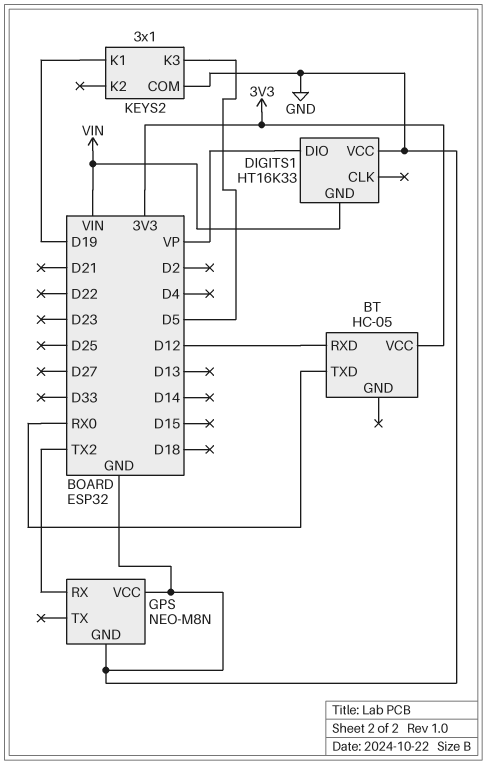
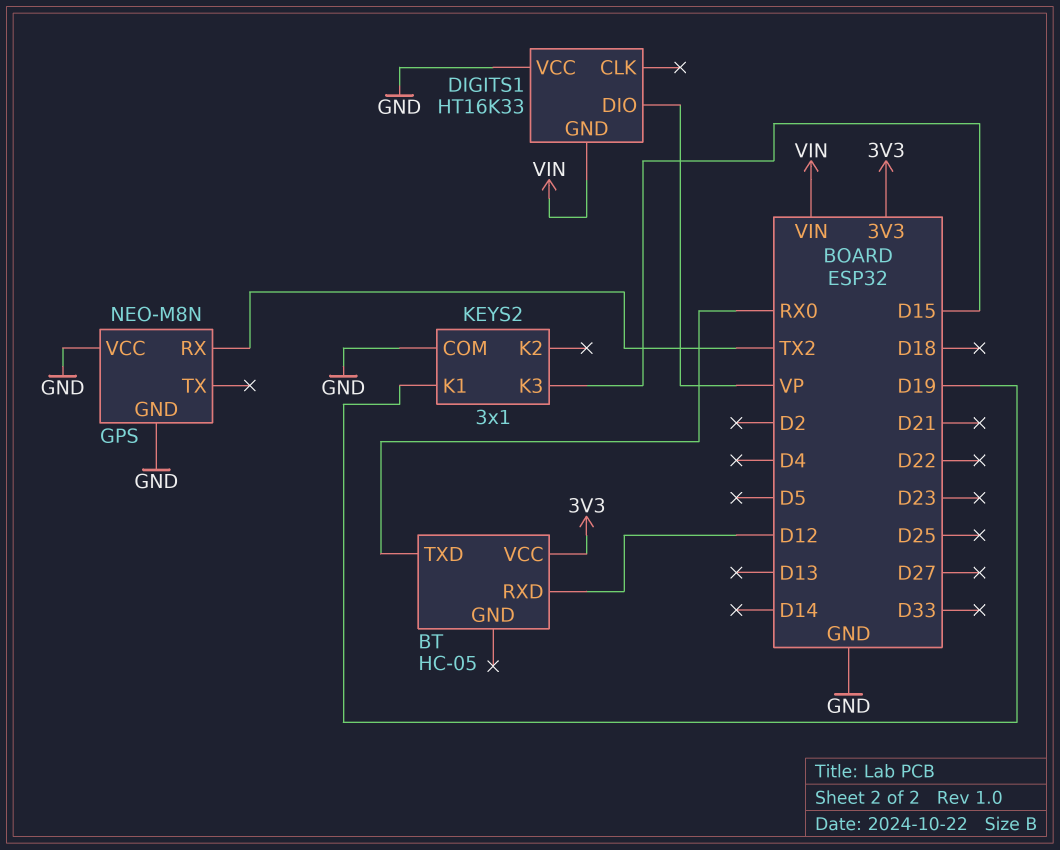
KEYS2 pin K3: D5 -> D15

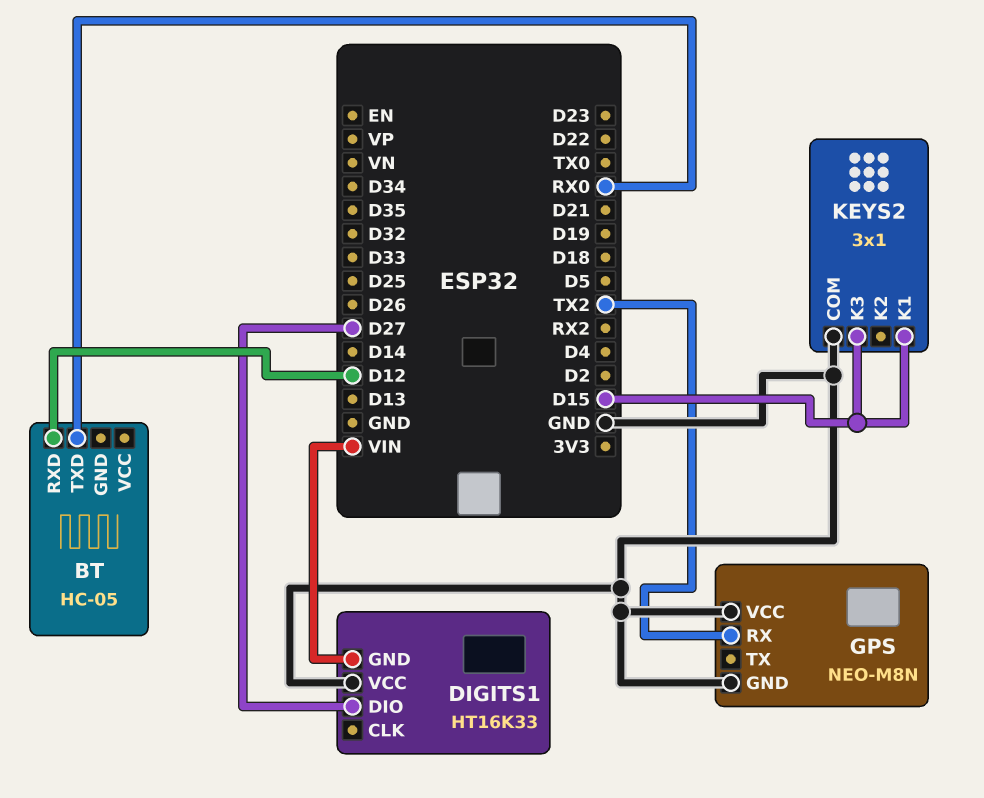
BT pin VCC: 3V3 -> none
DIGITS1 pin DIO: VP -> D27
KEYS2 pin K1: D19 -> D15

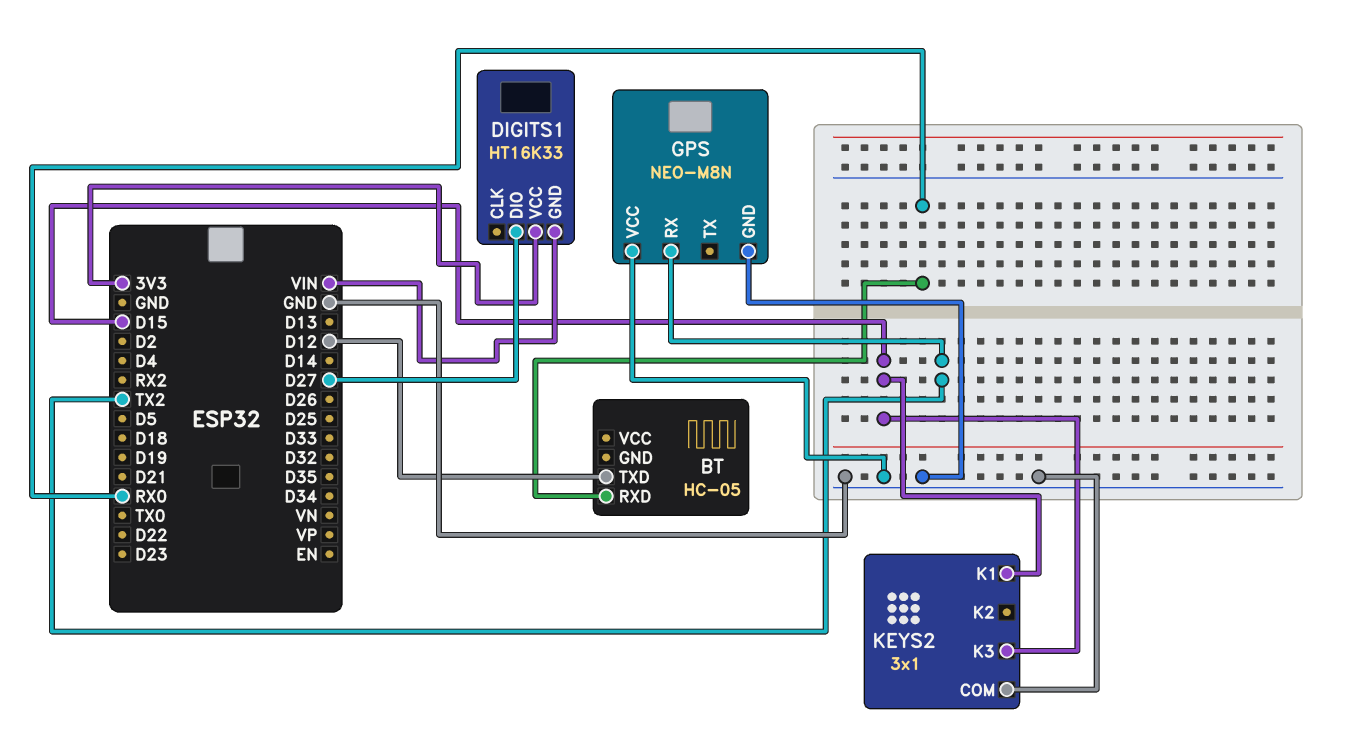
BT pin RXD: D12 -> RX0
BT pin TXD: RX0 -> D12
DIGITS1 pin VCC: GND -> 3V3

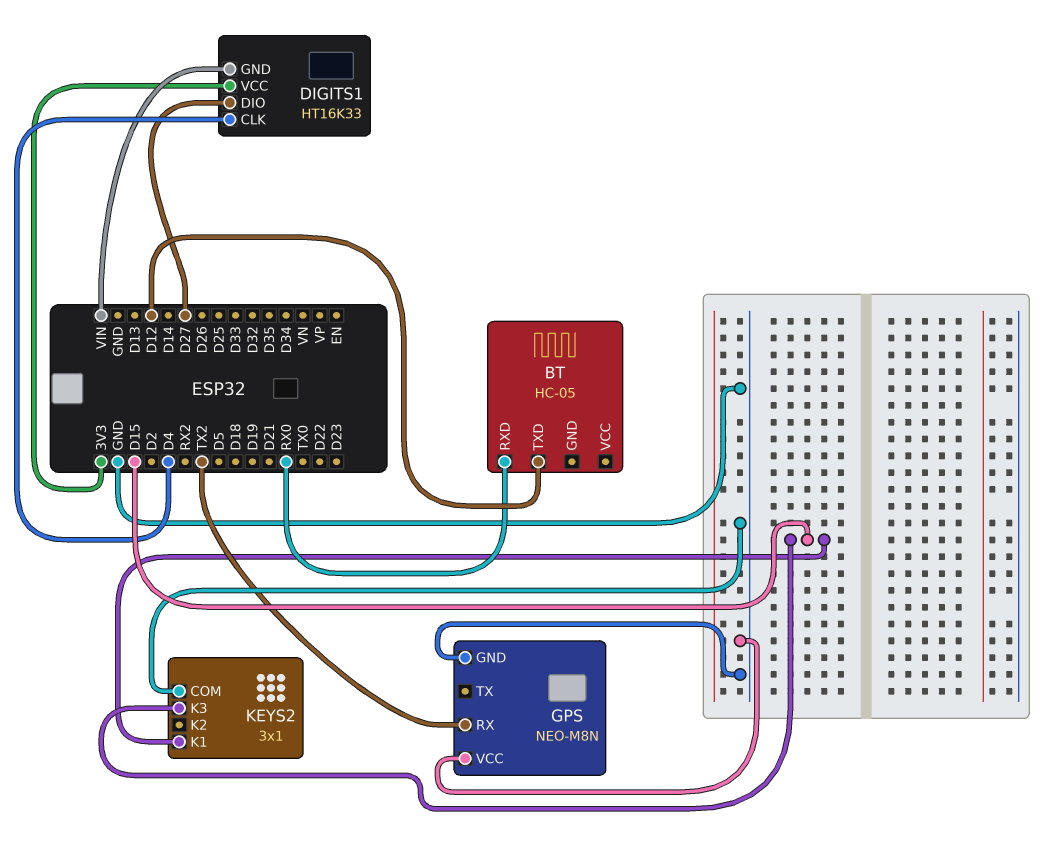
DIGITS1 pin CLK: none -> D4

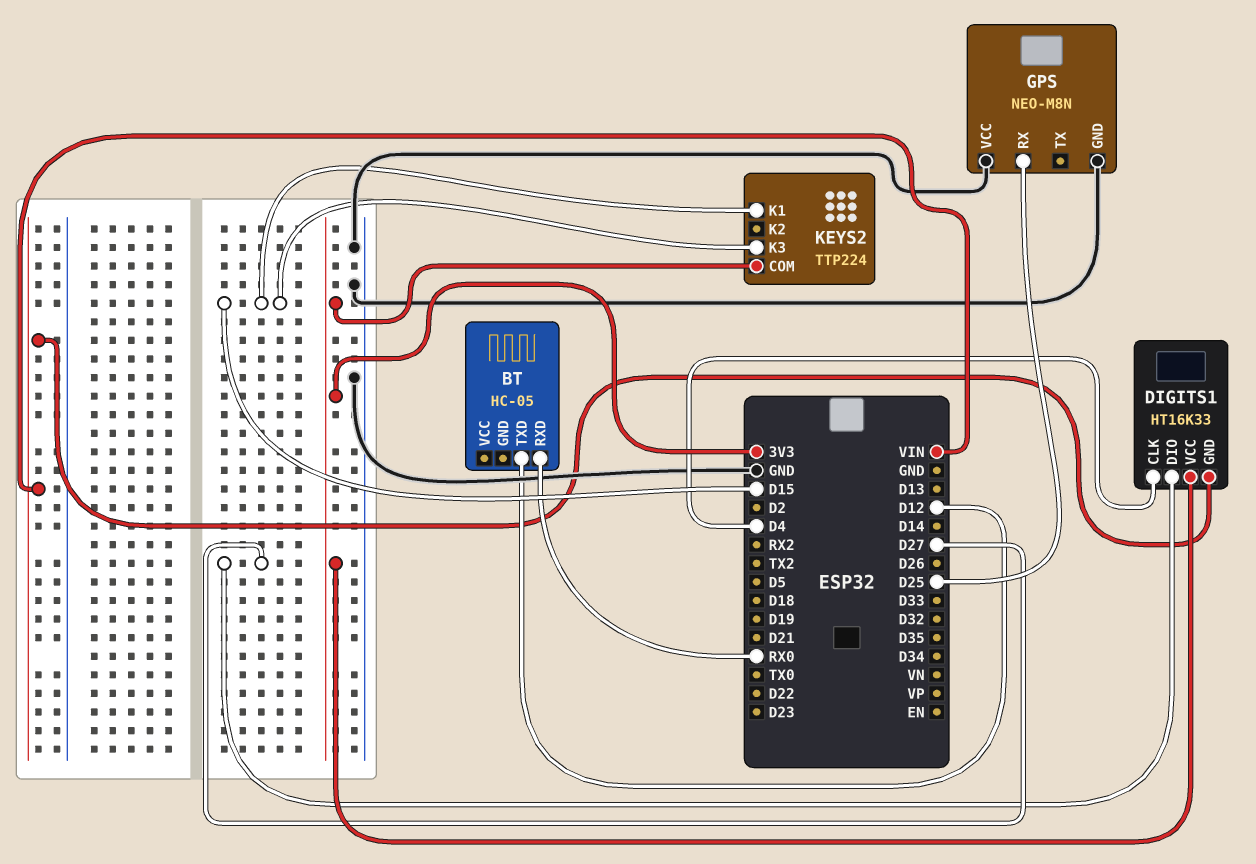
GPS pin RX: TX2 -> D25
KEYS2: 3x1 -> TTP224
KEYS2 pin COM: GND -> 3V3

